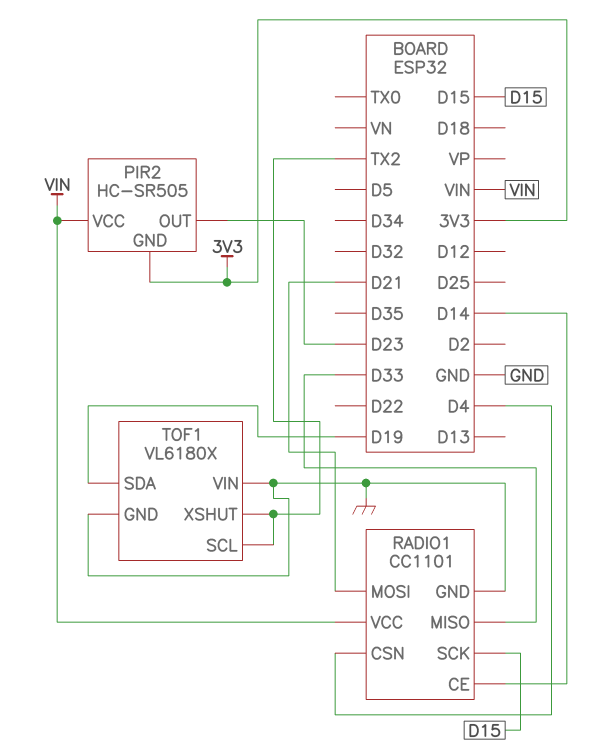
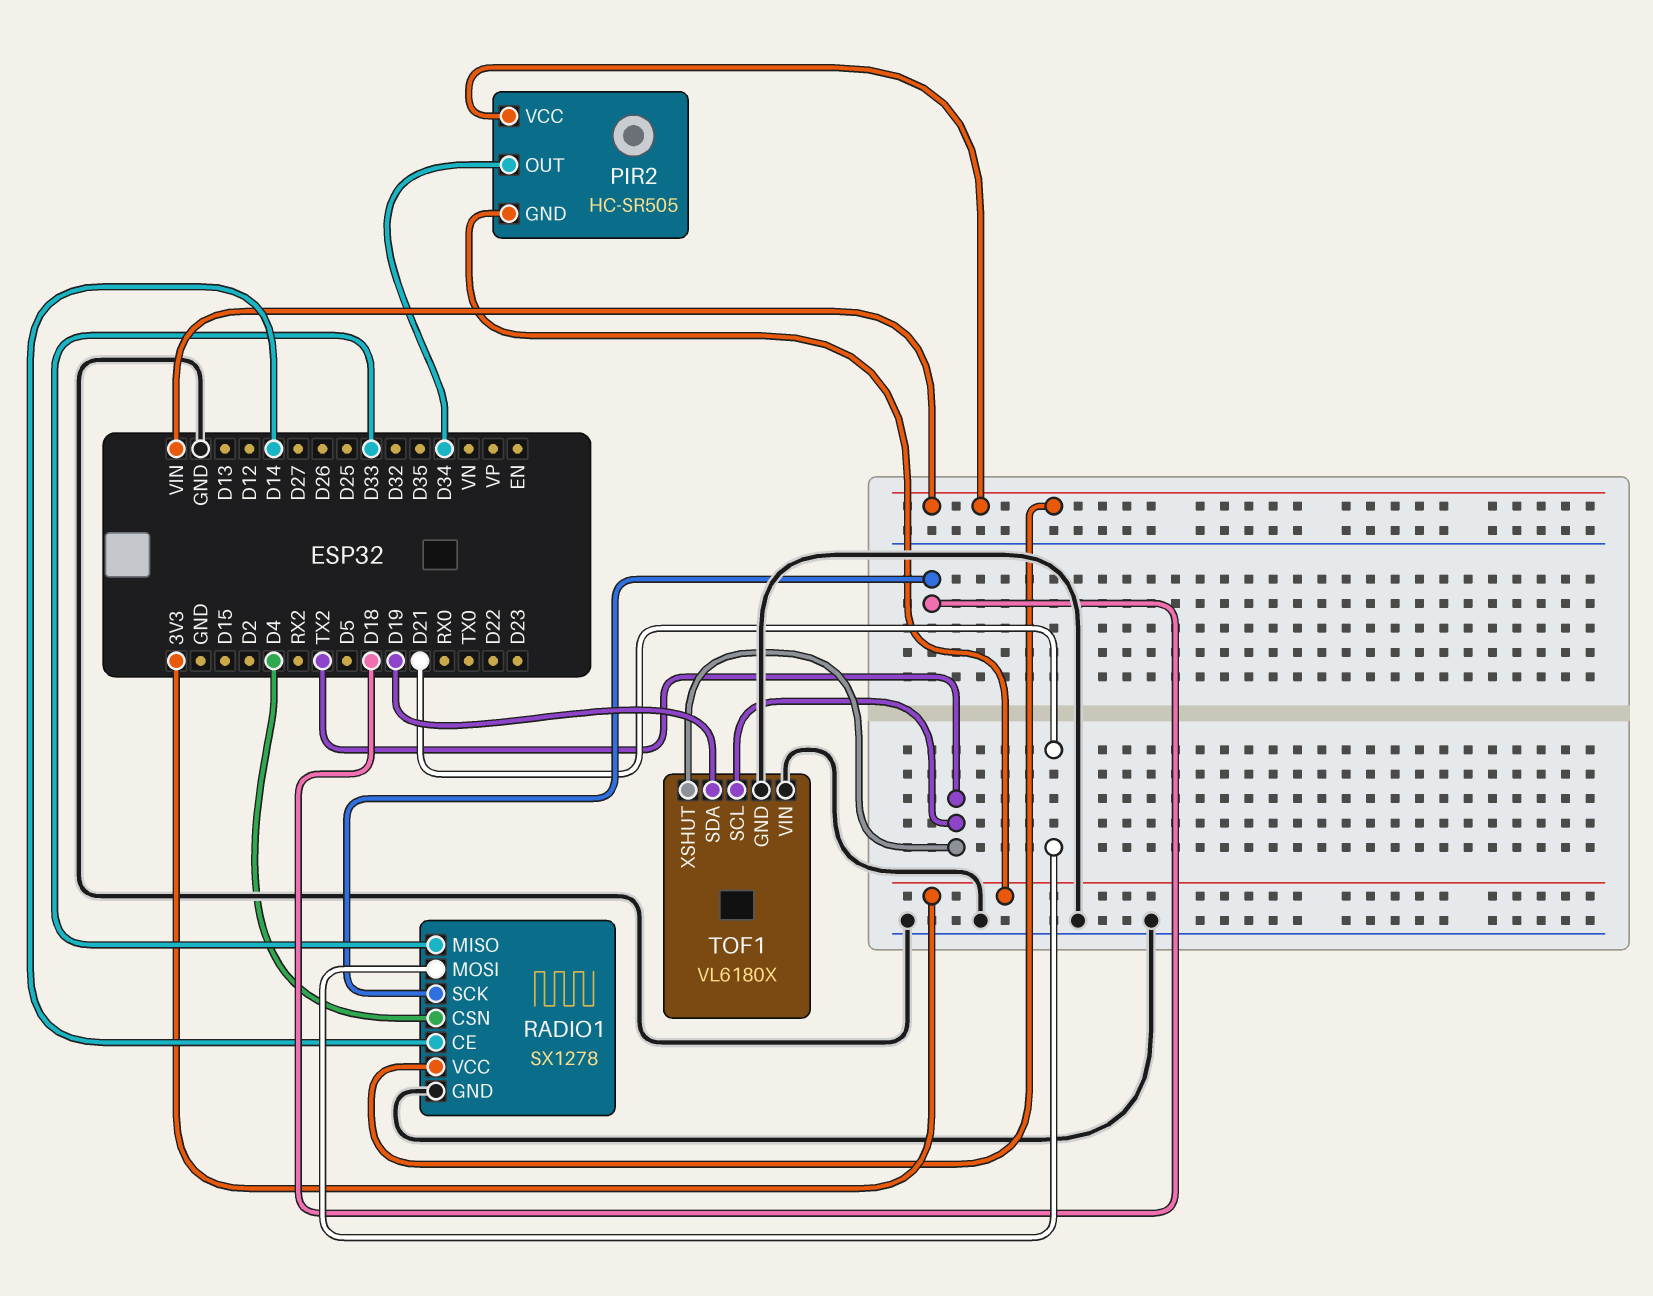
PIR2 pin OUT: D23 -> D34
RADIO1: CC1101 -> SX1278
RADIO1 pin SCK: D15 -> D18

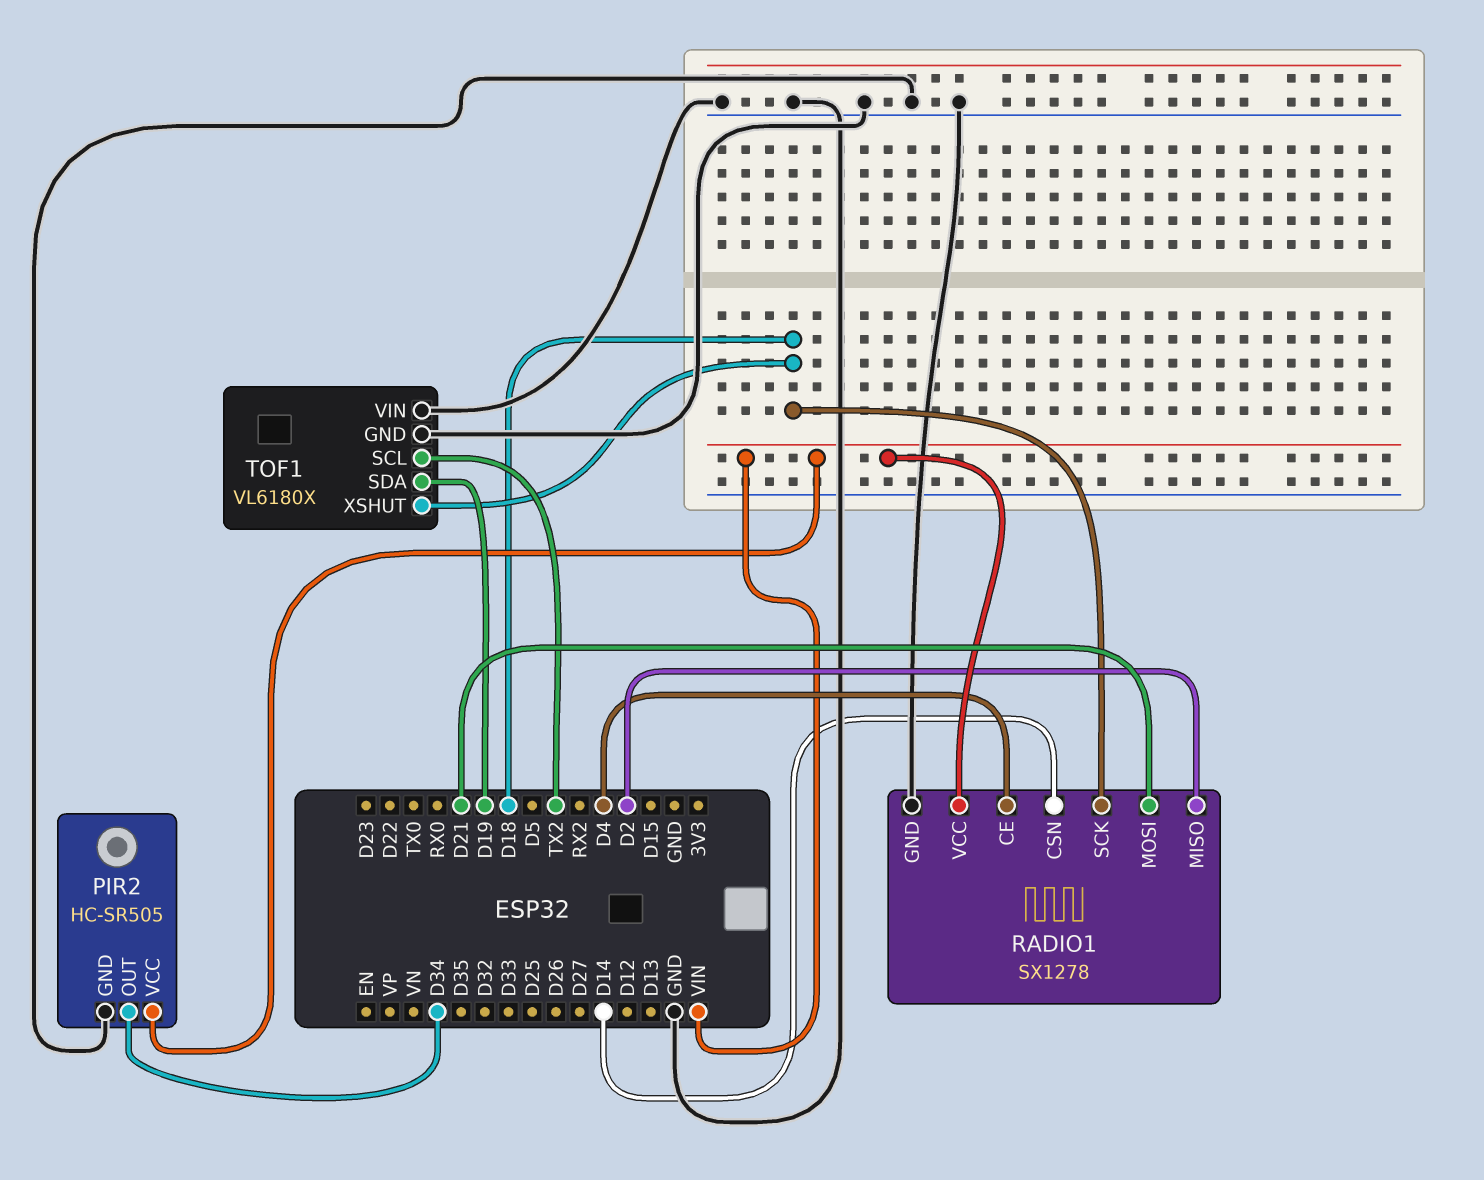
PIR2 pin GND: 3V3 -> GND
RADIO1 pin CE: D14 -> D4
RADIO1 pin CSN: D4 -> D14
RADIO1 pin MISO: D33 -> D2
TOF1 pin XSHUT: TX2 -> D18

